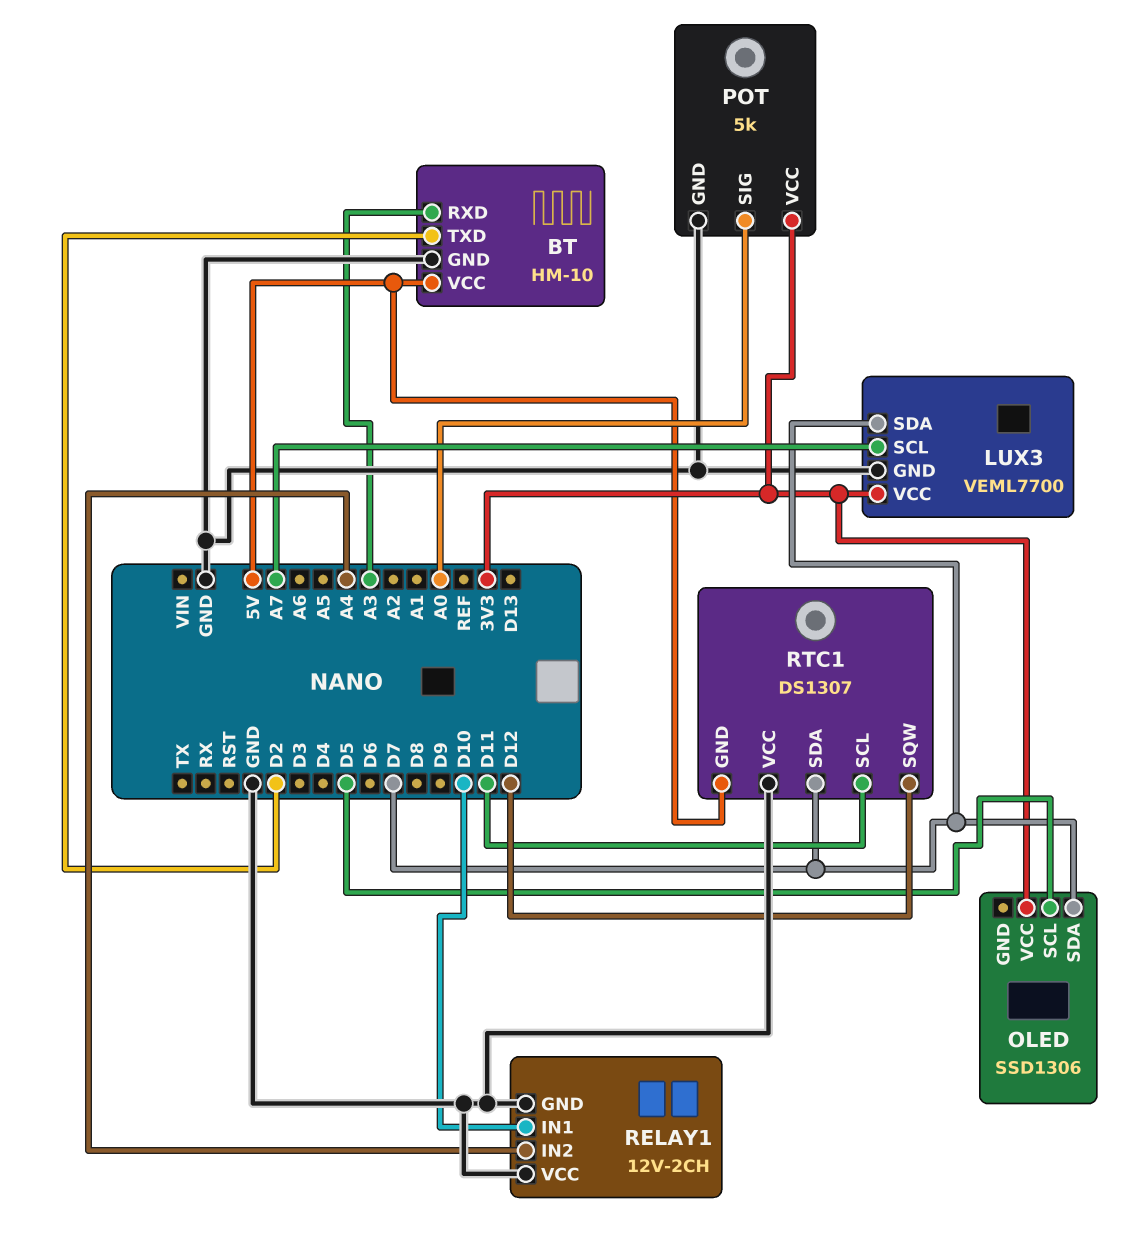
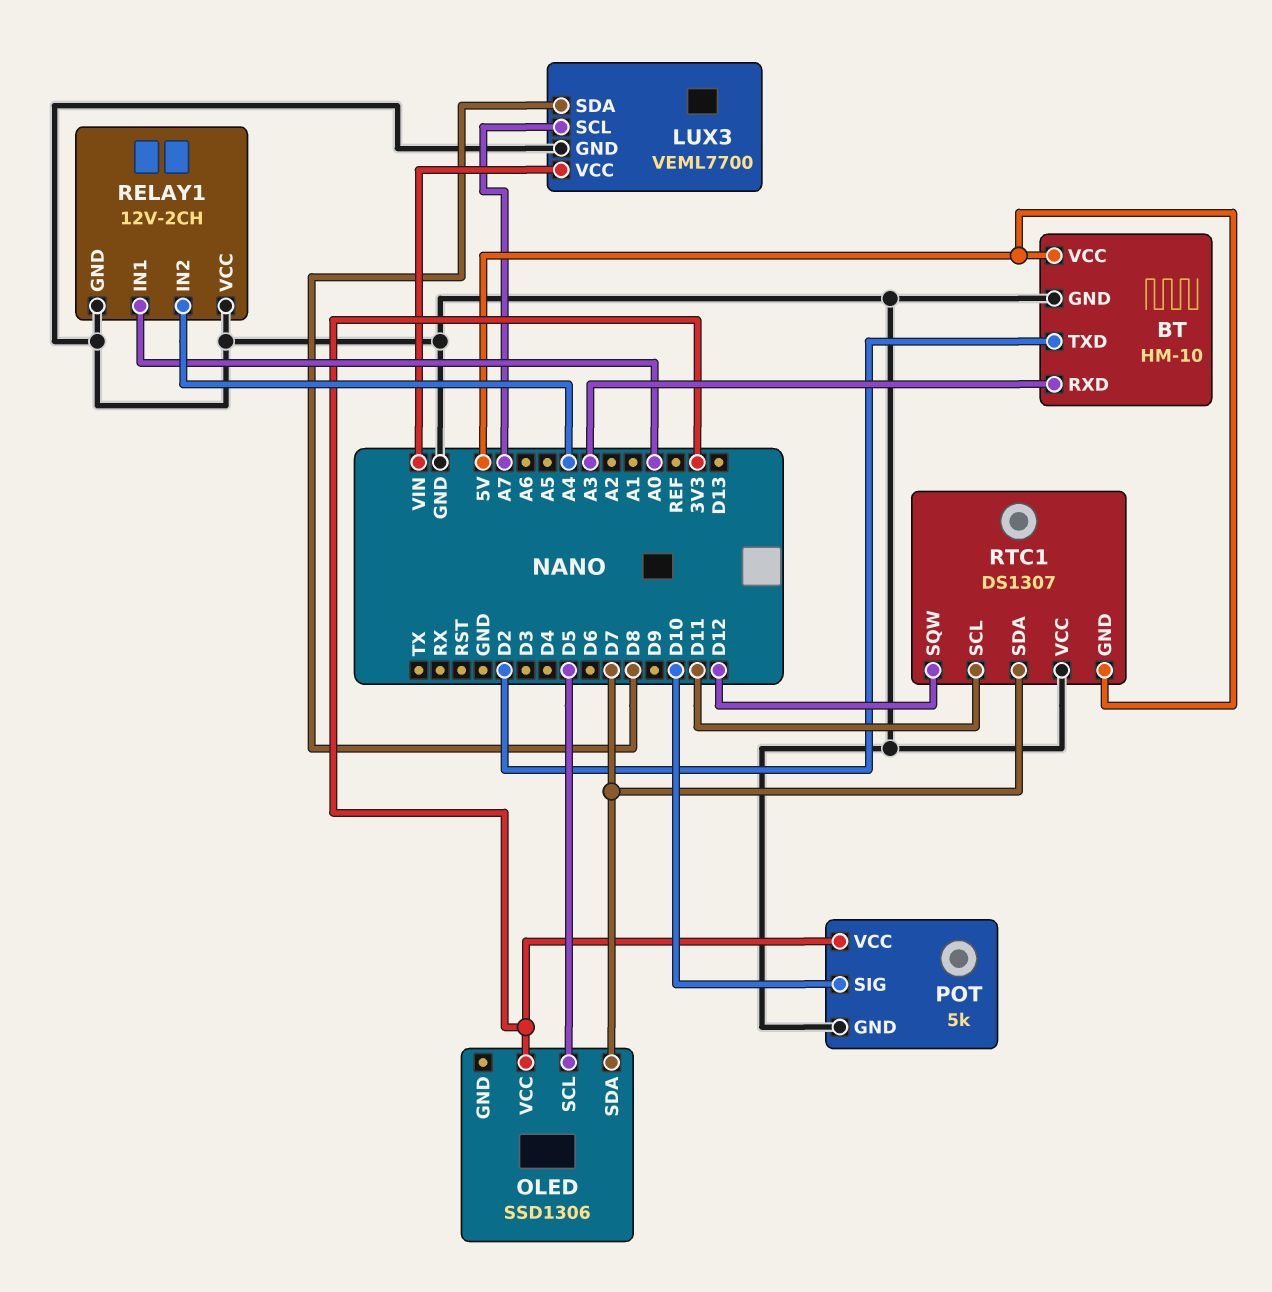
LUX3 pin SDA: D7 -> D8
LUX3 pin VCC: 3V3 -> VIN
POT pin SIG: A0 -> D10
RELAY1 pin IN1: D10 -> A0

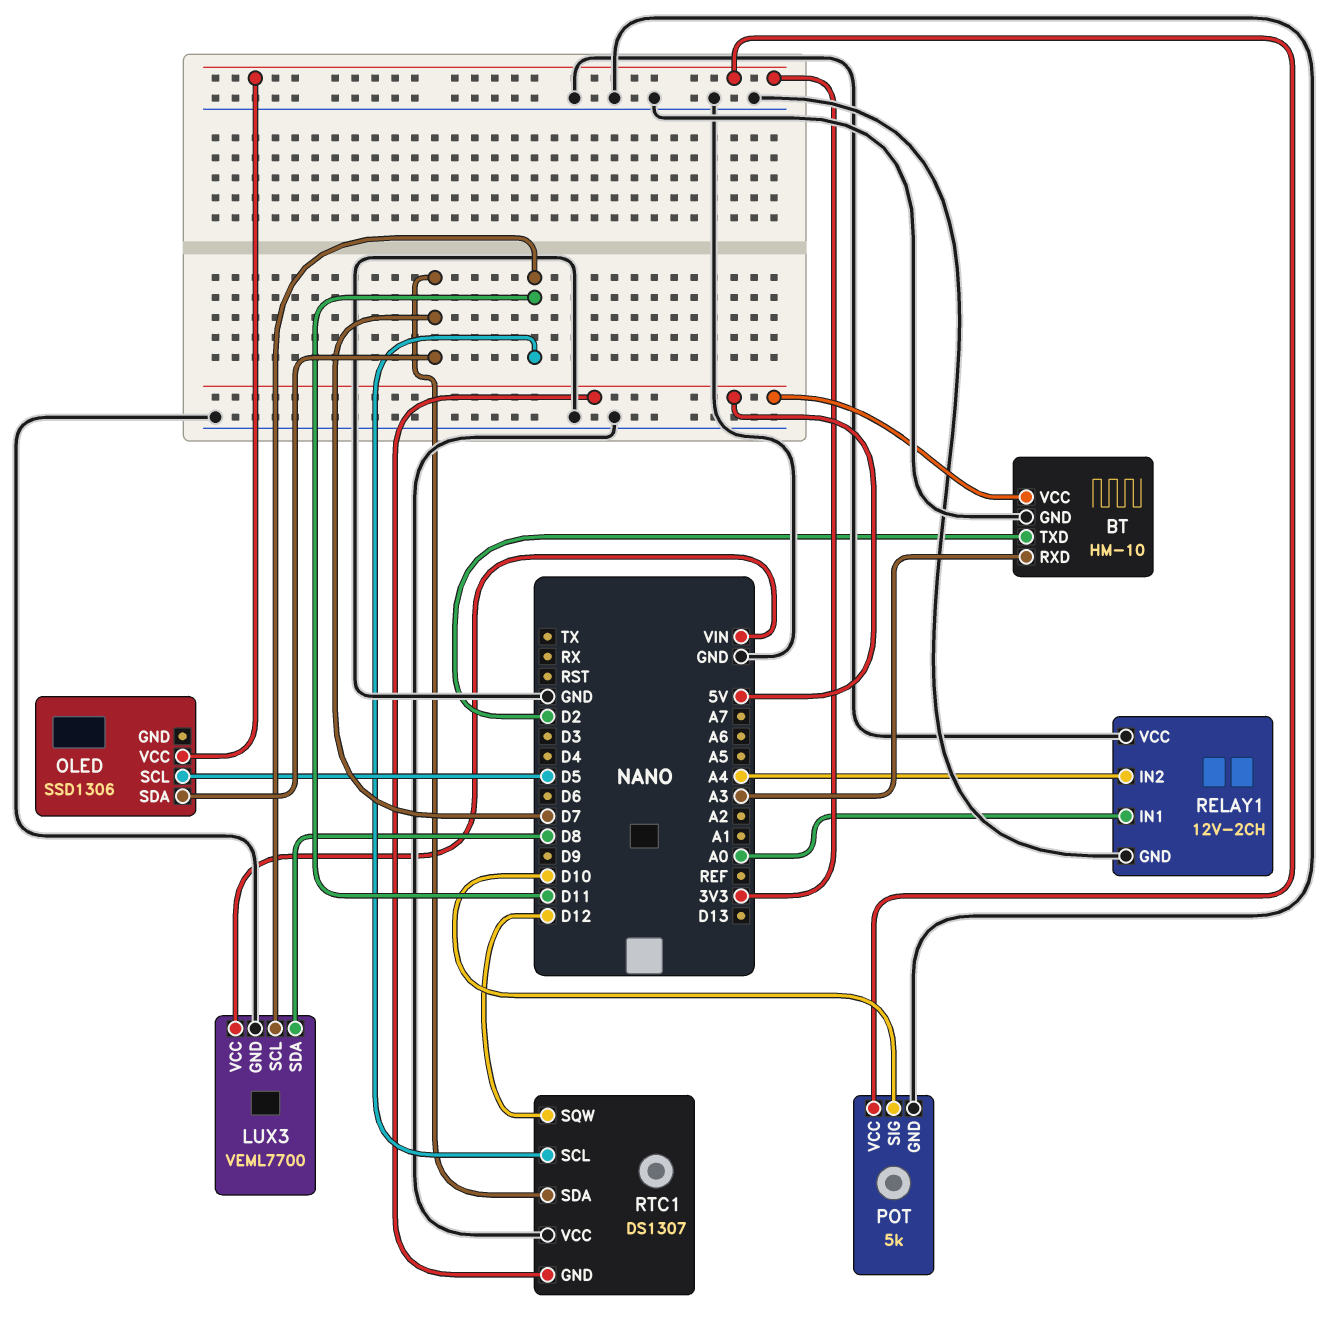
LUX3 pin SCL: A7 -> D11

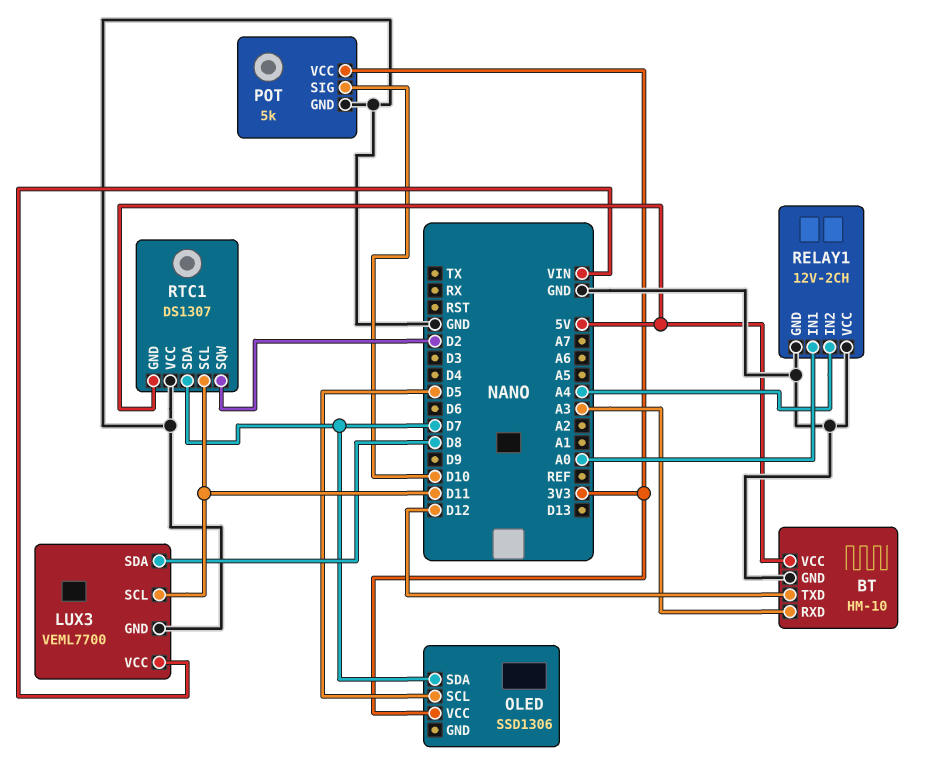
BT pin TXD: D2 -> D12
RTC1 pin SQW: D12 -> D2

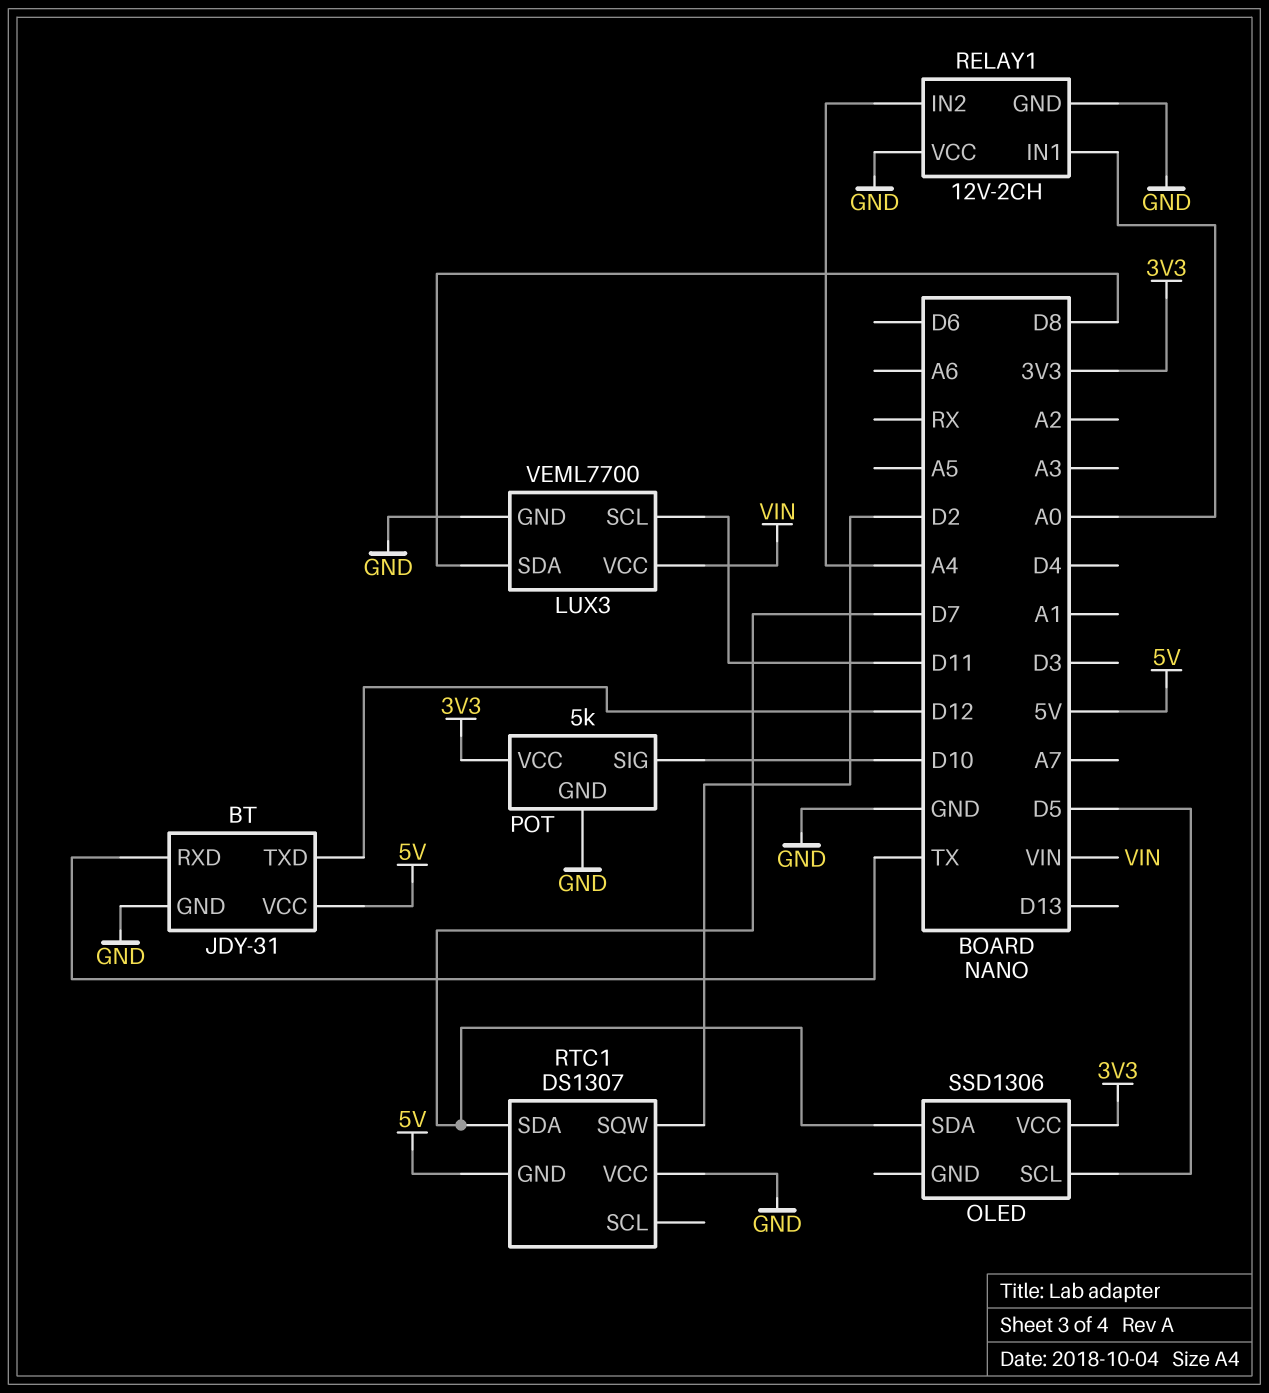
BT: HM-10 -> JDY-31
BT pin RXD: A3 -> TX
RTC1 pin SCL: D11 -> none

